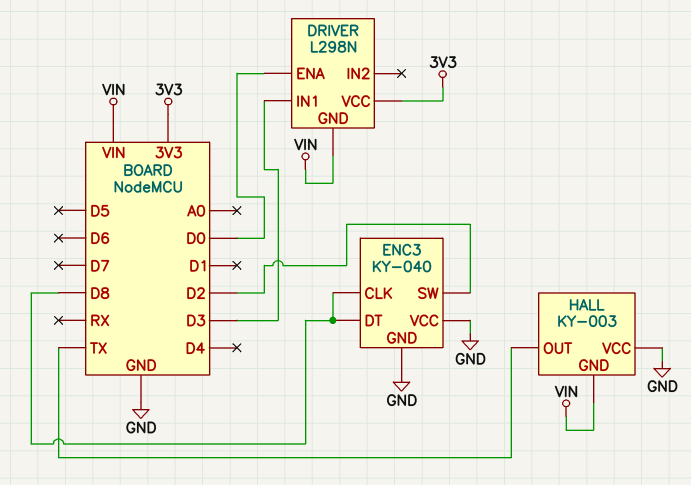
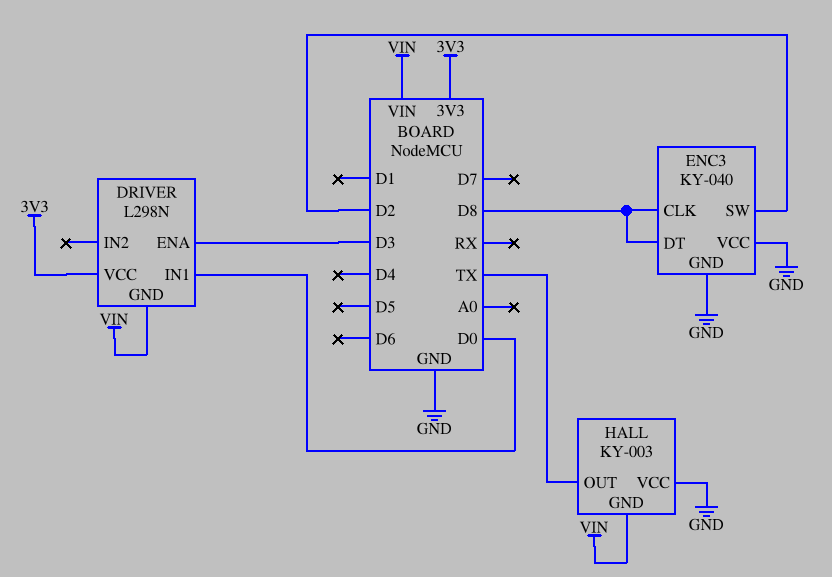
DRIVER pin ENA: D0 -> D3
DRIVER pin IN1: D3 -> D0

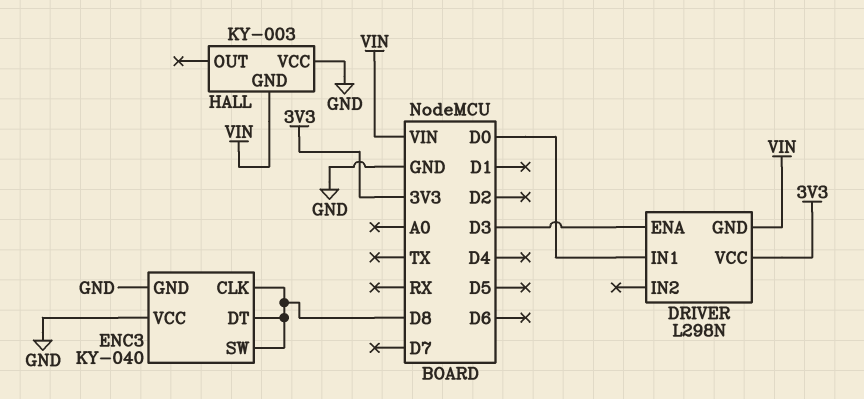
ENC3 pin SW: D2 -> D8
HALL pin OUT: TX -> none

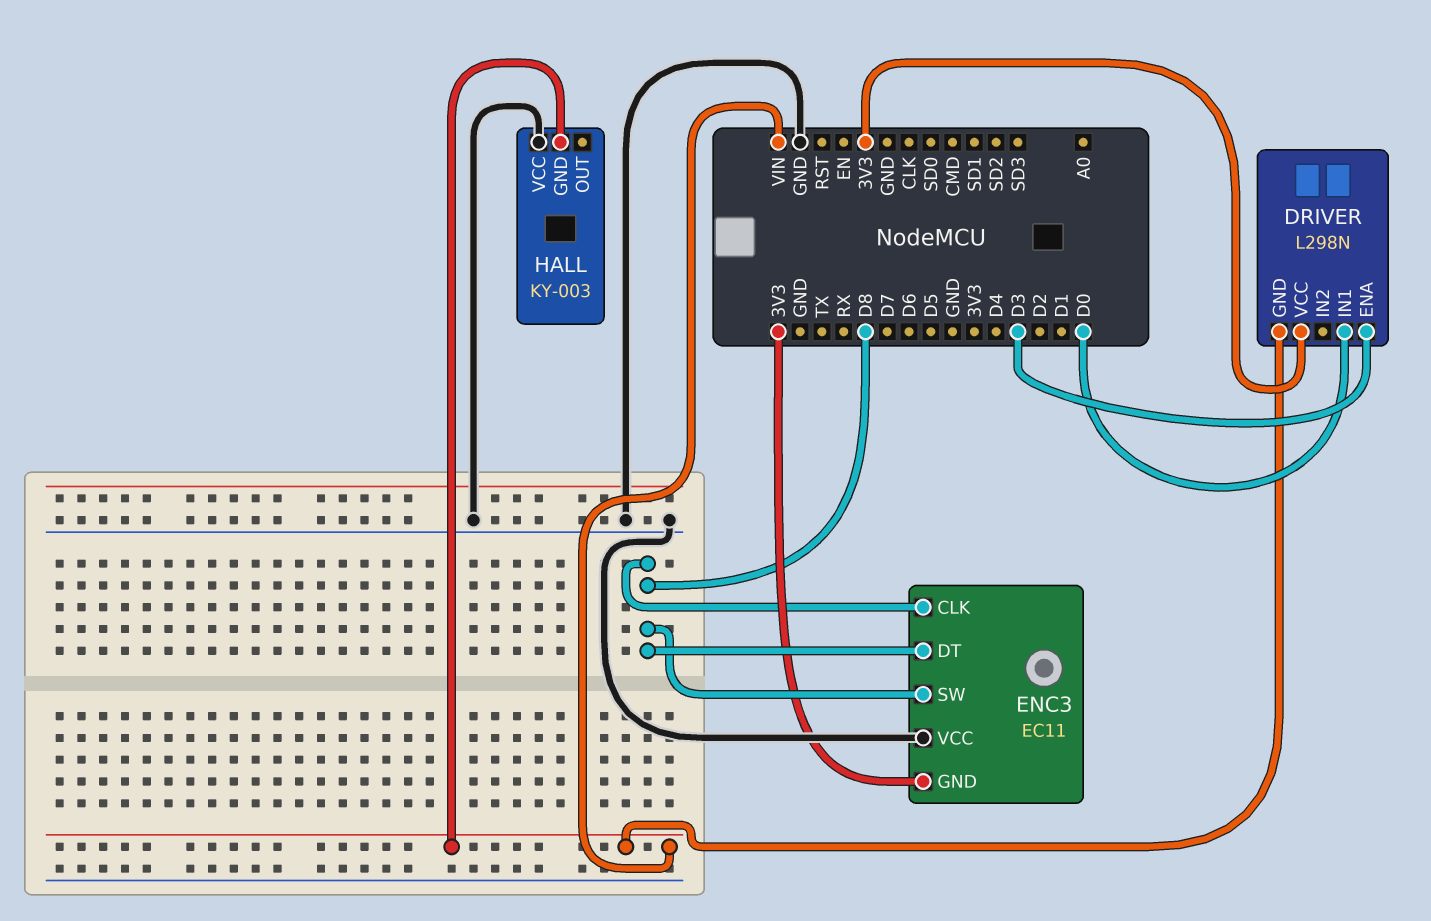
ENC3: KY-040 -> EC11
ENC3 pin GND: GND -> 3V3

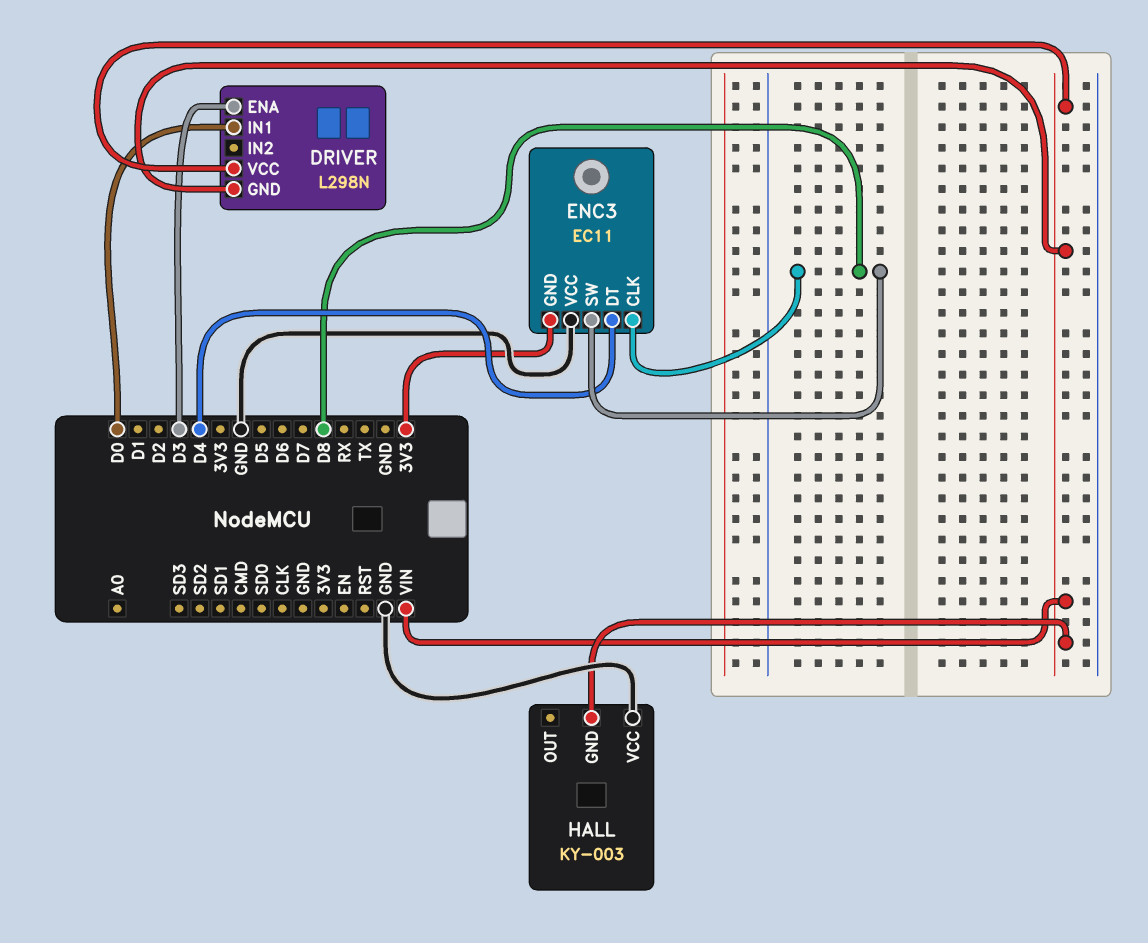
DRIVER pin VCC: 3V3 -> VIN
ENC3 pin DT: D8 -> D4

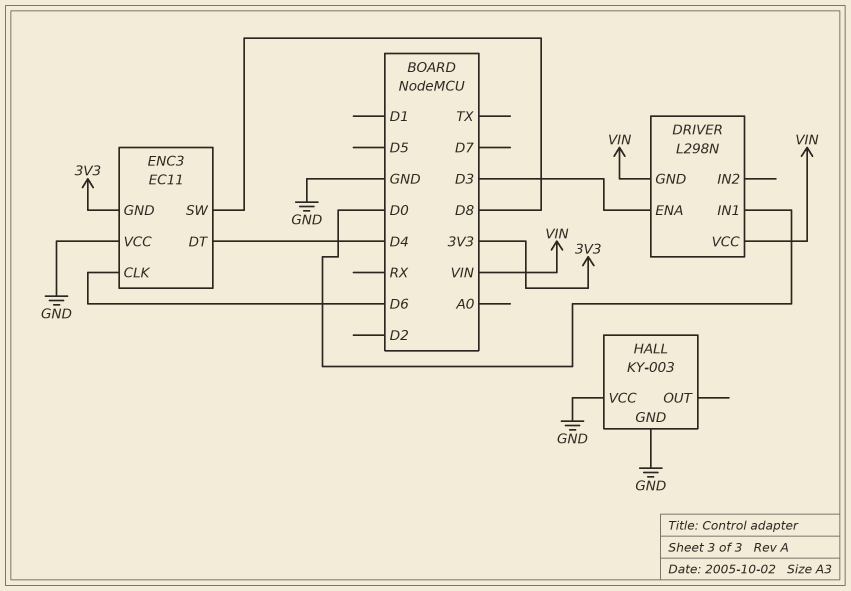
ENC3 pin CLK: D8 -> D6
HALL pin GND: VIN -> GND

